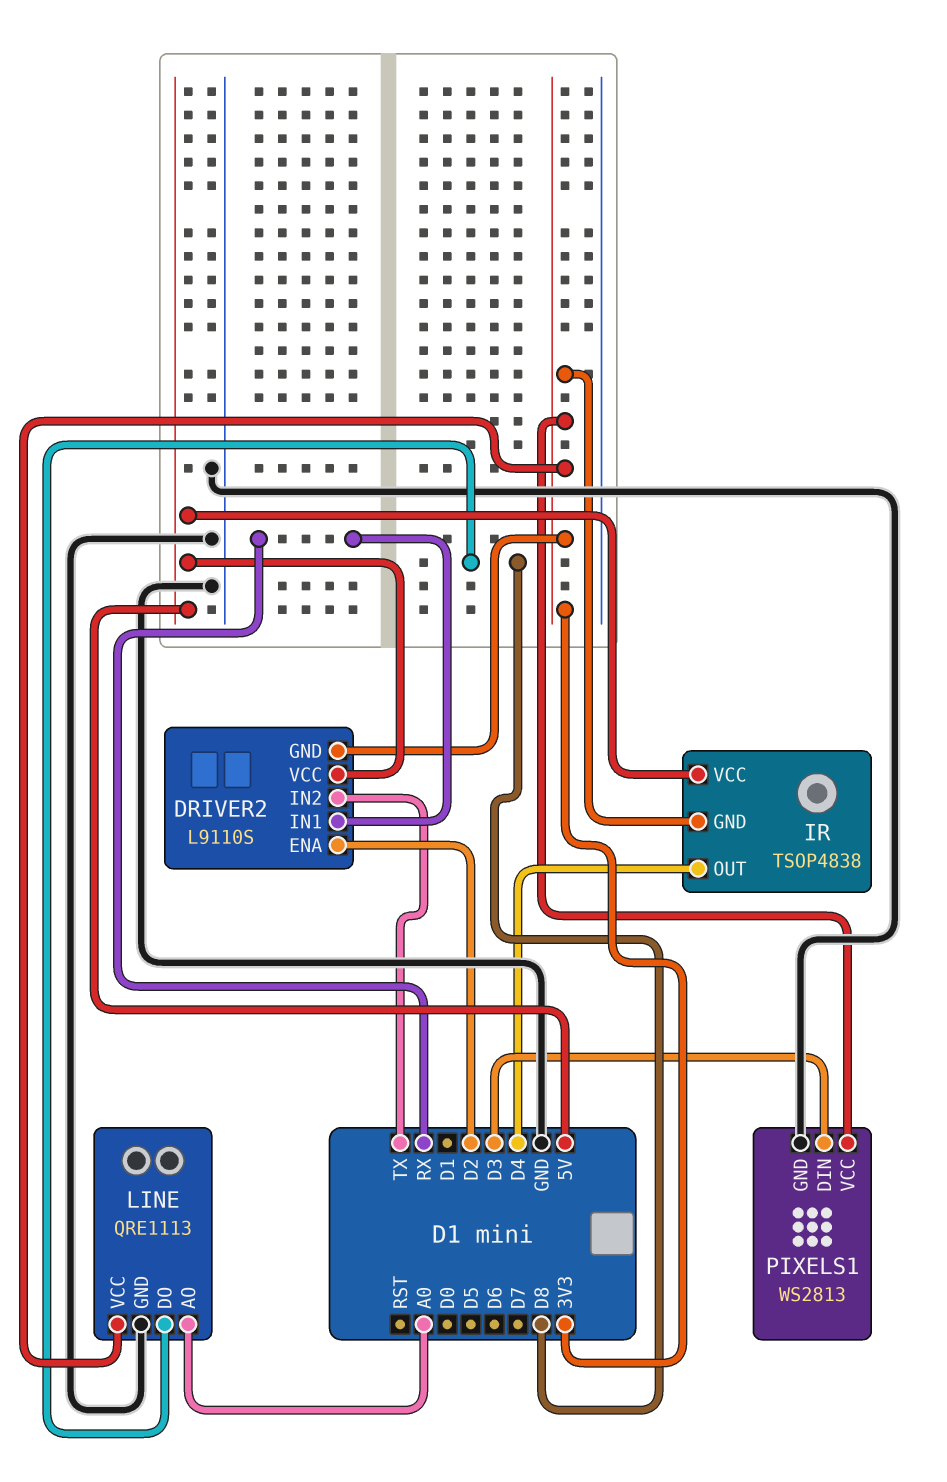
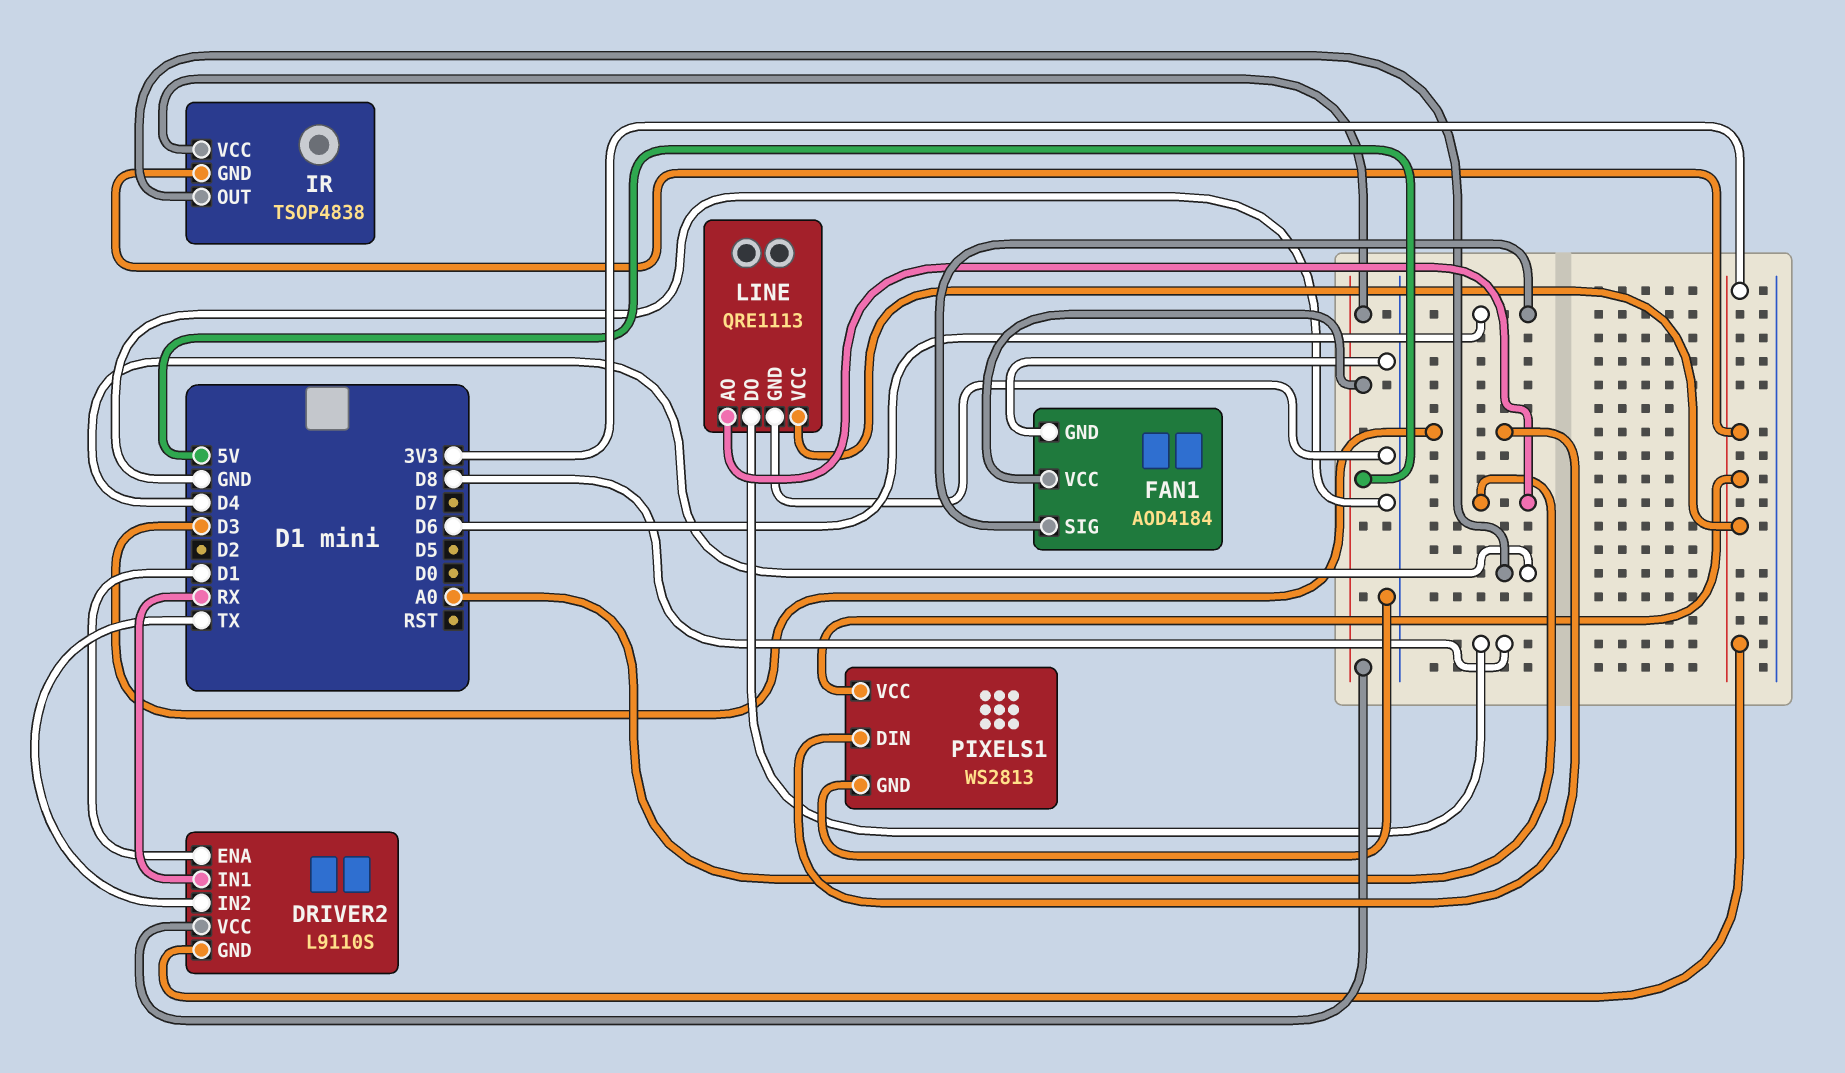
DRIVER2 pin ENA: D2 -> D1
FAN1: none -> AOD4184
FAN1 pin GND: none -> GND
FAN1 pin SIG: none -> D6
FAN1 pin VCC: none -> 5V

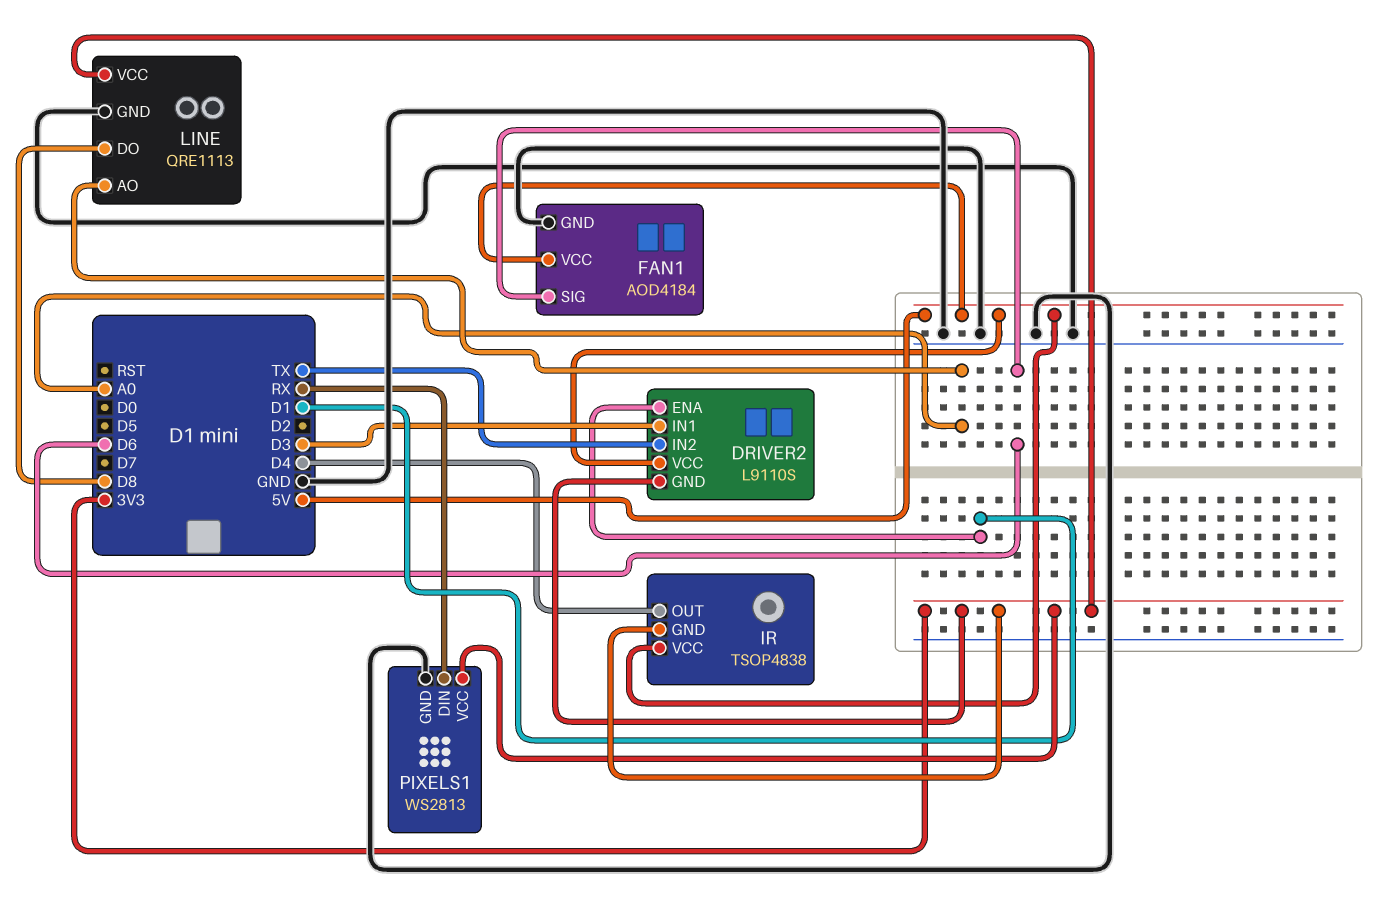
DRIVER2 pin IN1: RX -> D3
PIXELS1 pin DIN: D3 -> RX

